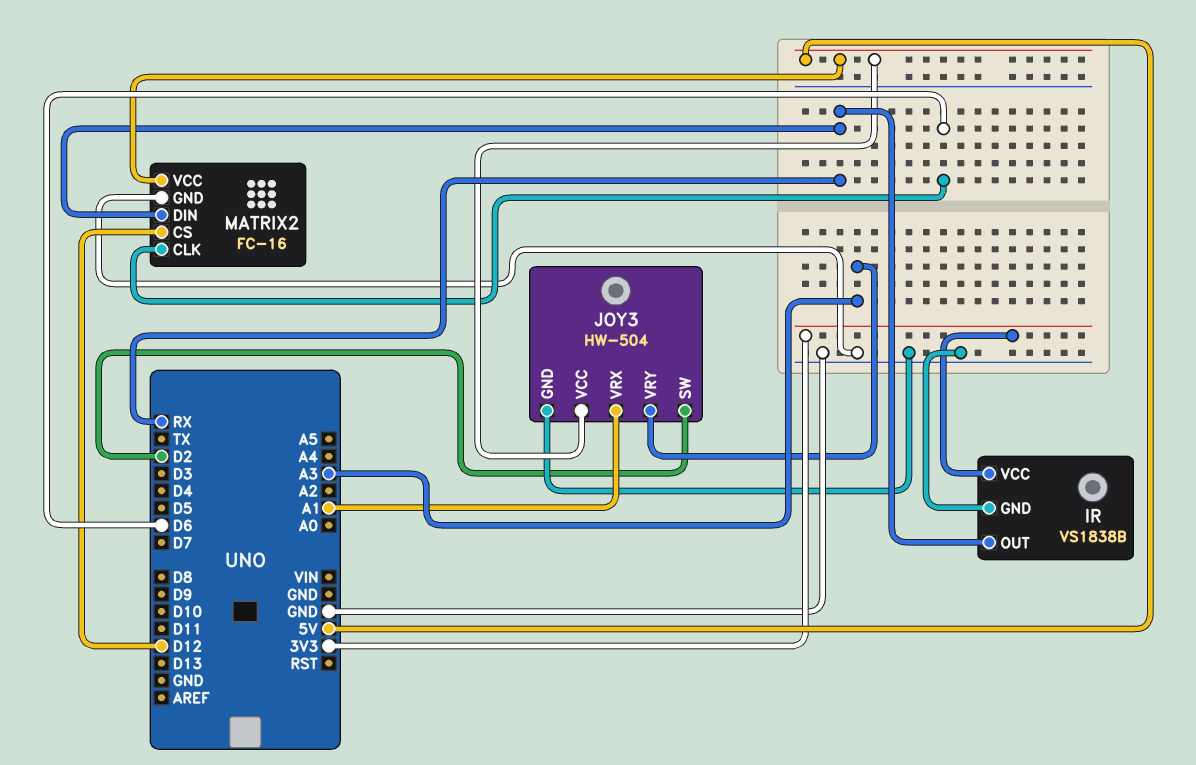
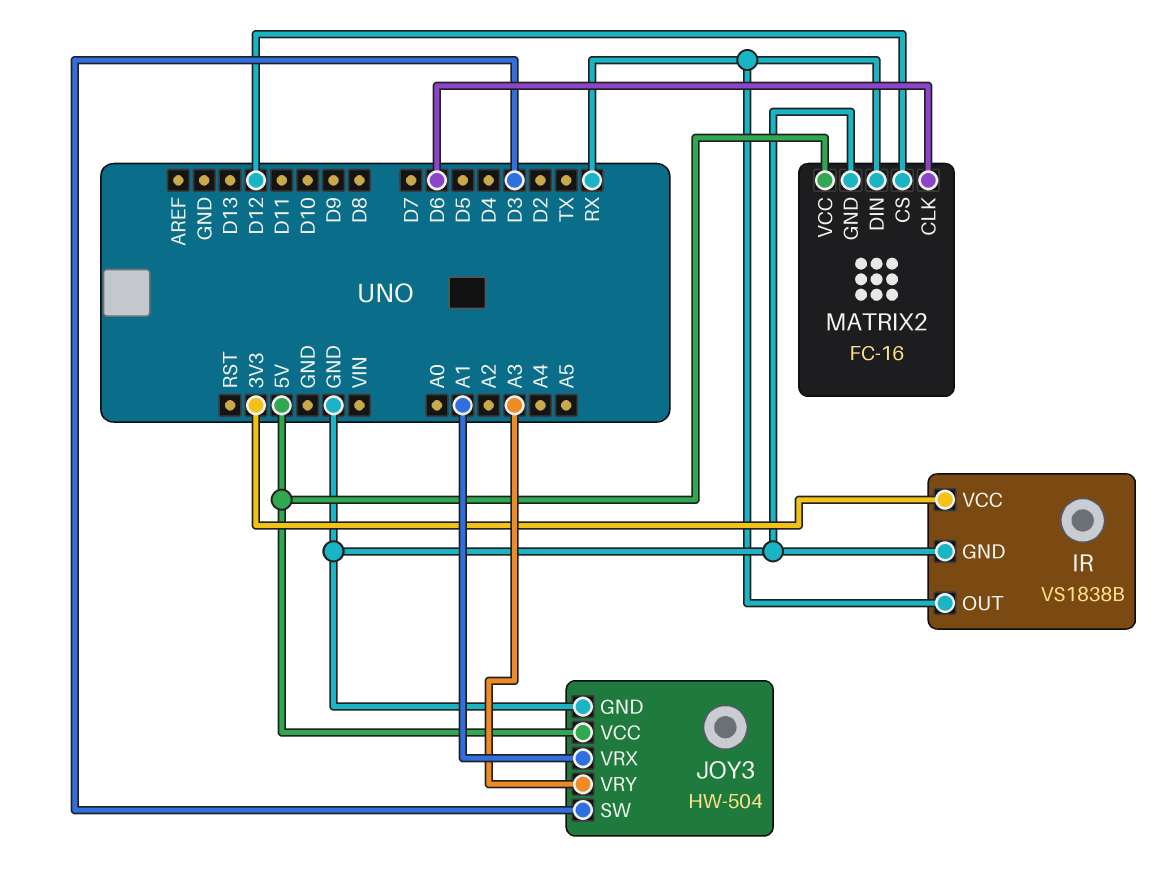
JOY3 pin SW: D2 -> D3

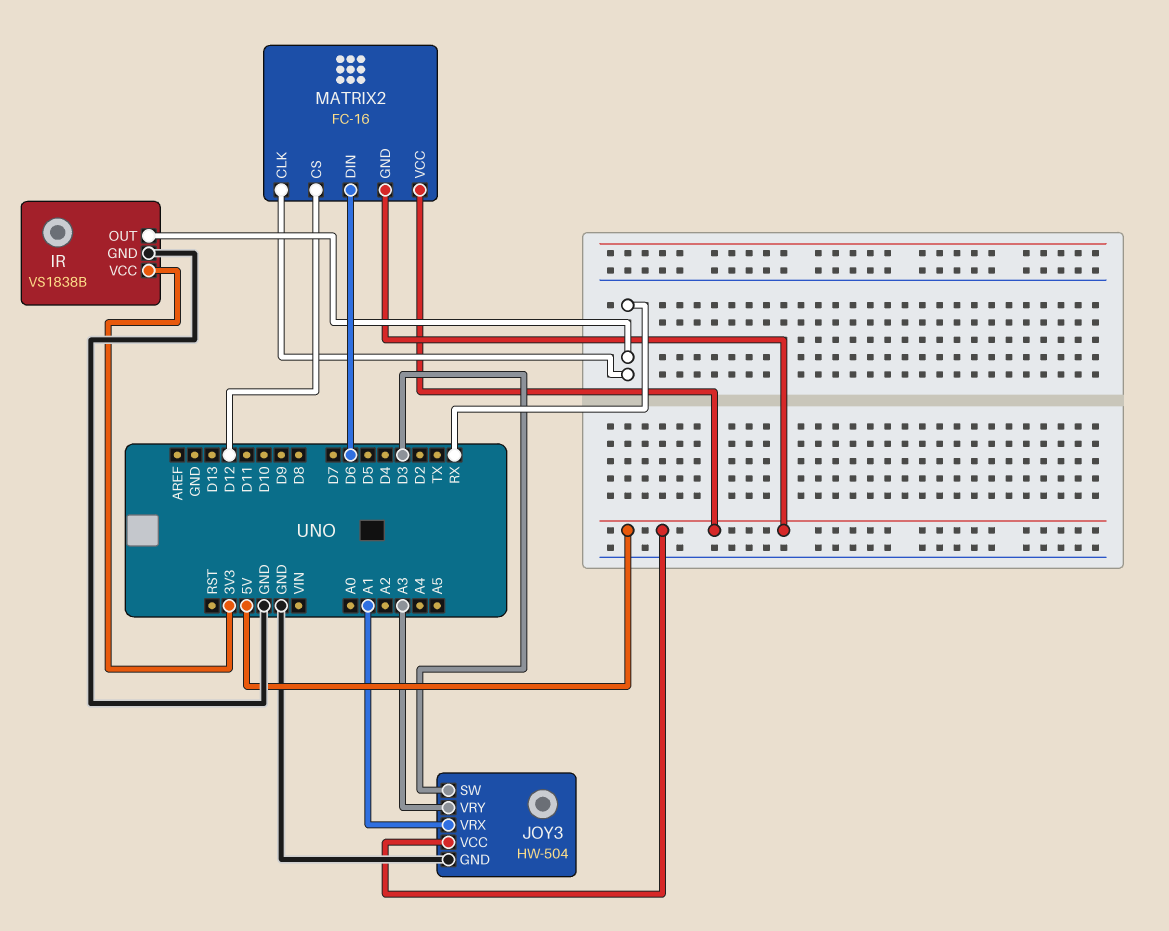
MATRIX2 pin CLK: D6 -> RX
MATRIX2 pin DIN: RX -> D6
MATRIX2 pin GND: GND -> 5V

